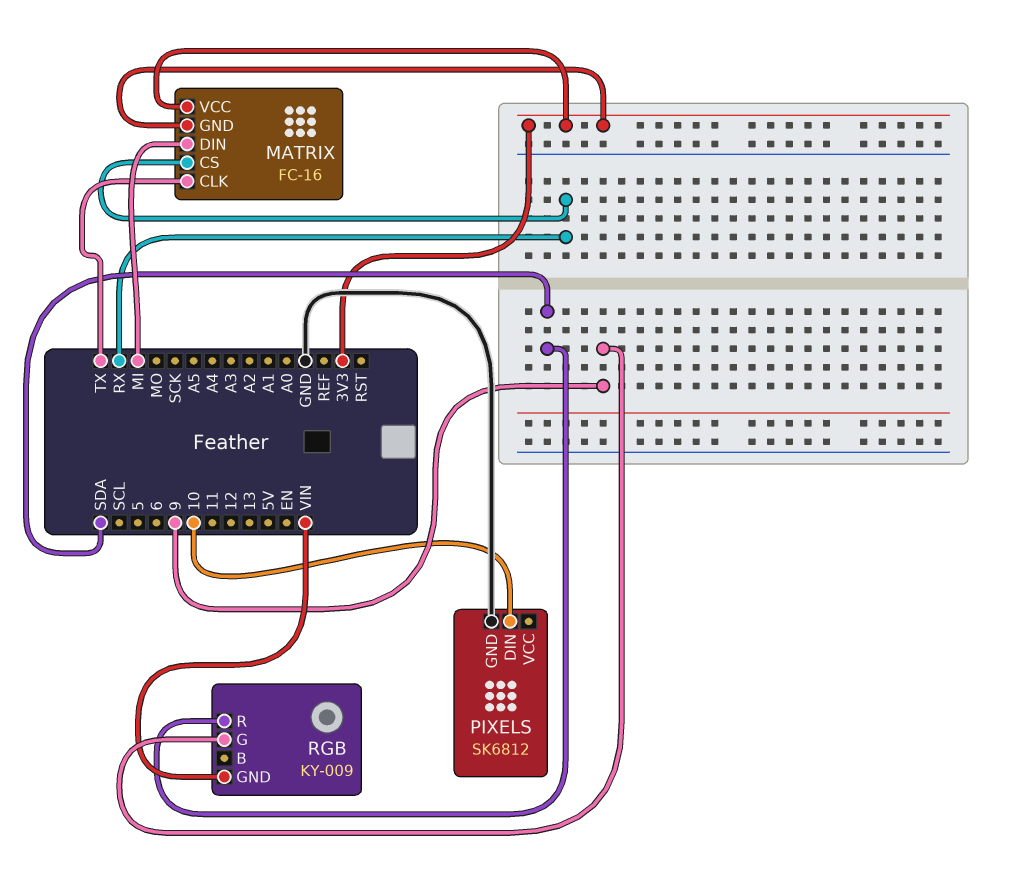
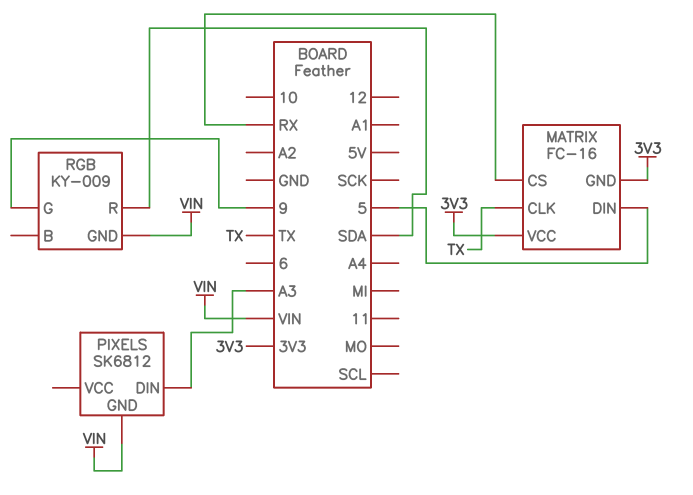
MATRIX pin DIN: MI -> 5
PIXELS pin DIN: 10 -> A3
PIXELS pin GND: GND -> VIN

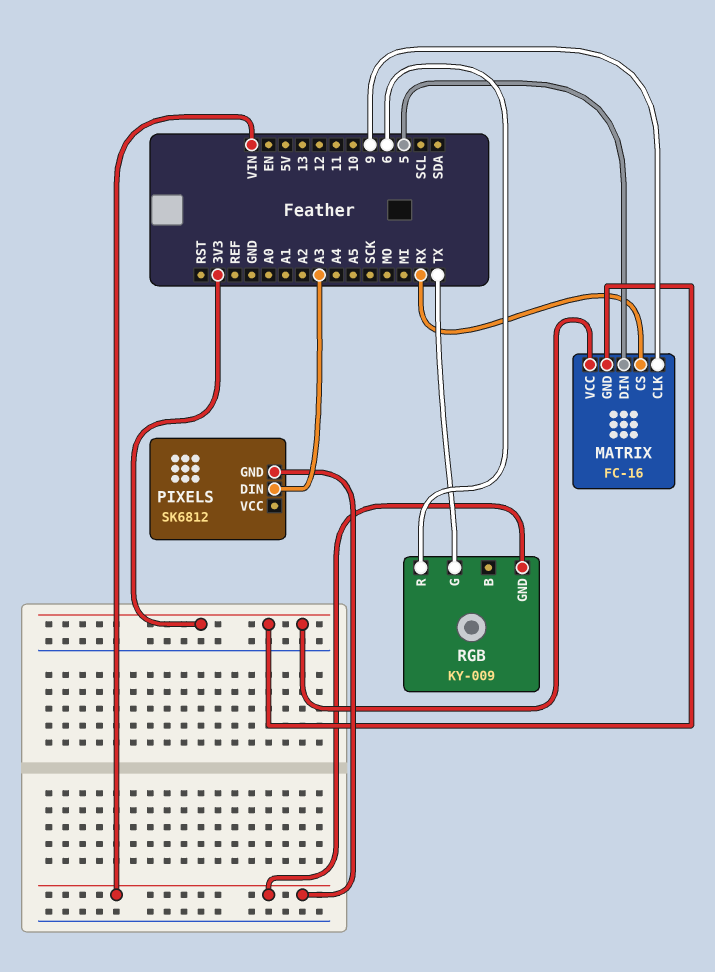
MATRIX pin CLK: TX -> 9
RGB pin G: 9 -> TX
RGB pin R: SDA -> 6

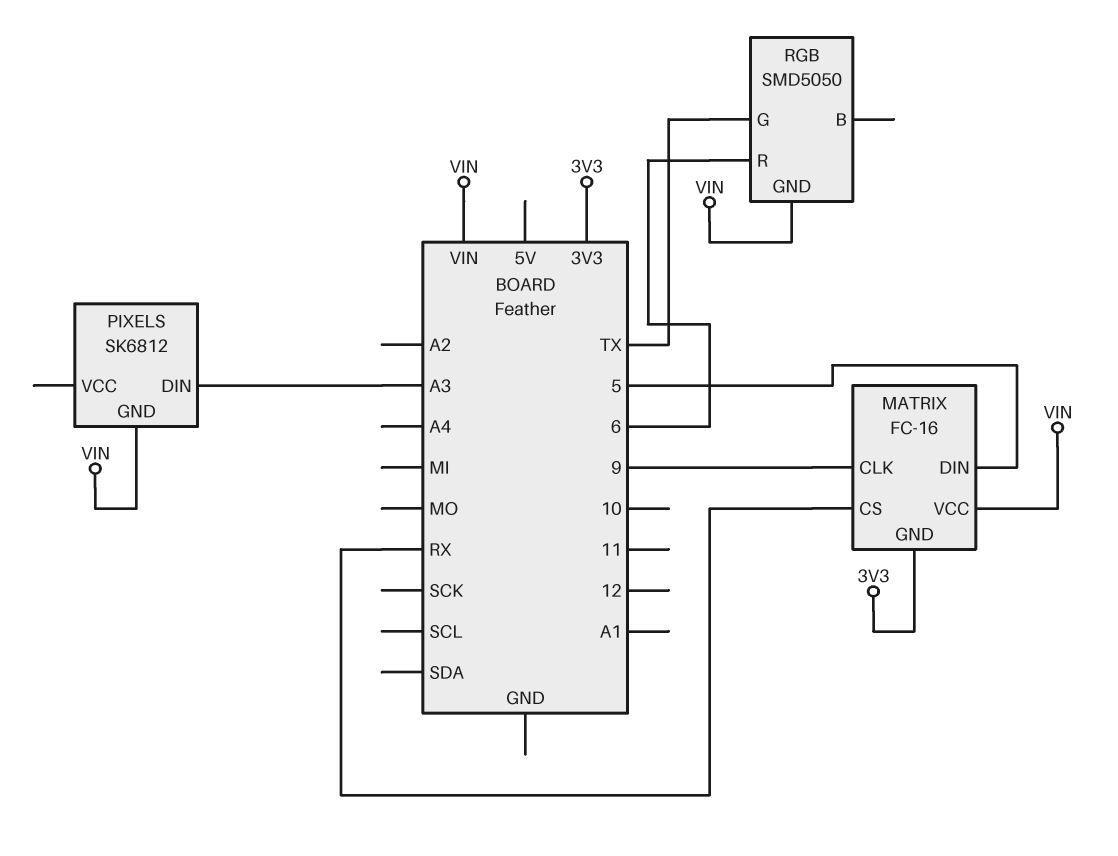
MATRIX pin VCC: 3V3 -> VIN
RGB: KY-009 -> SMD5050

